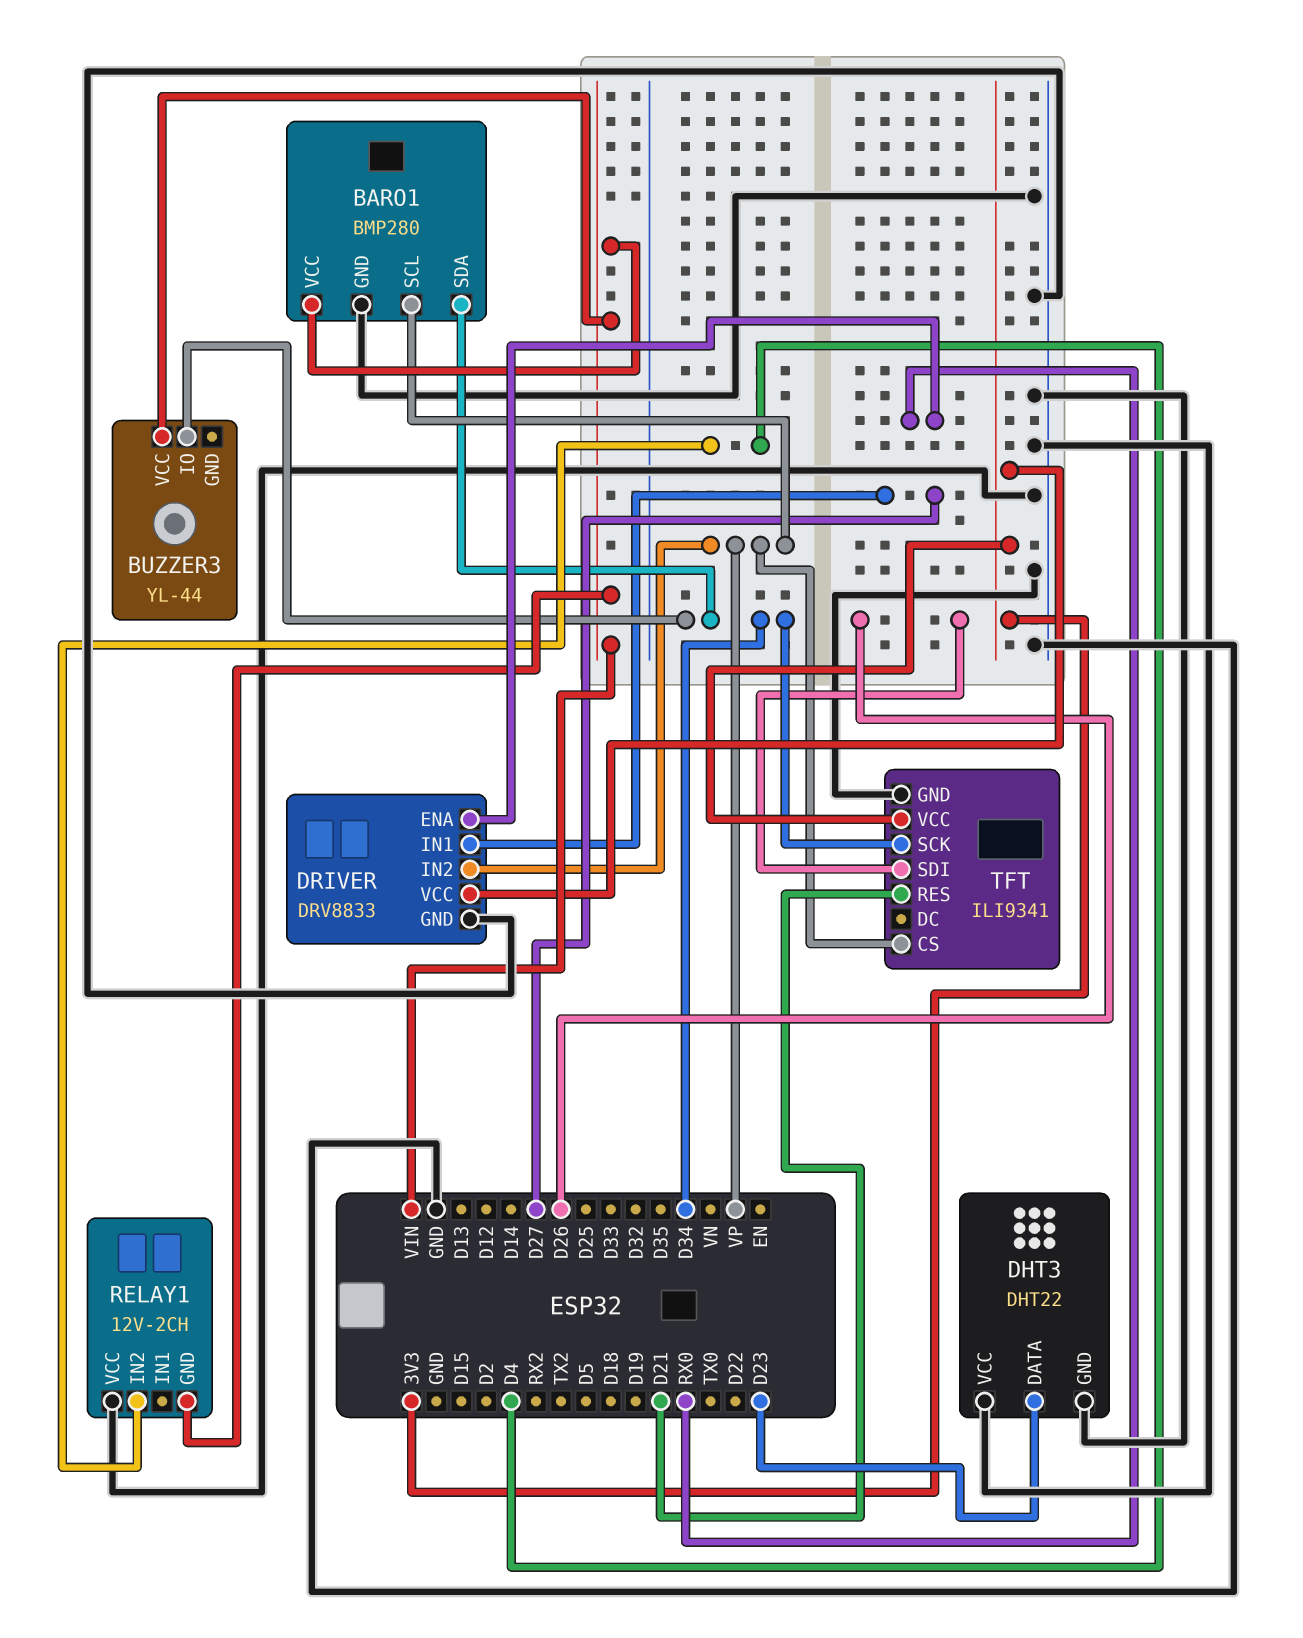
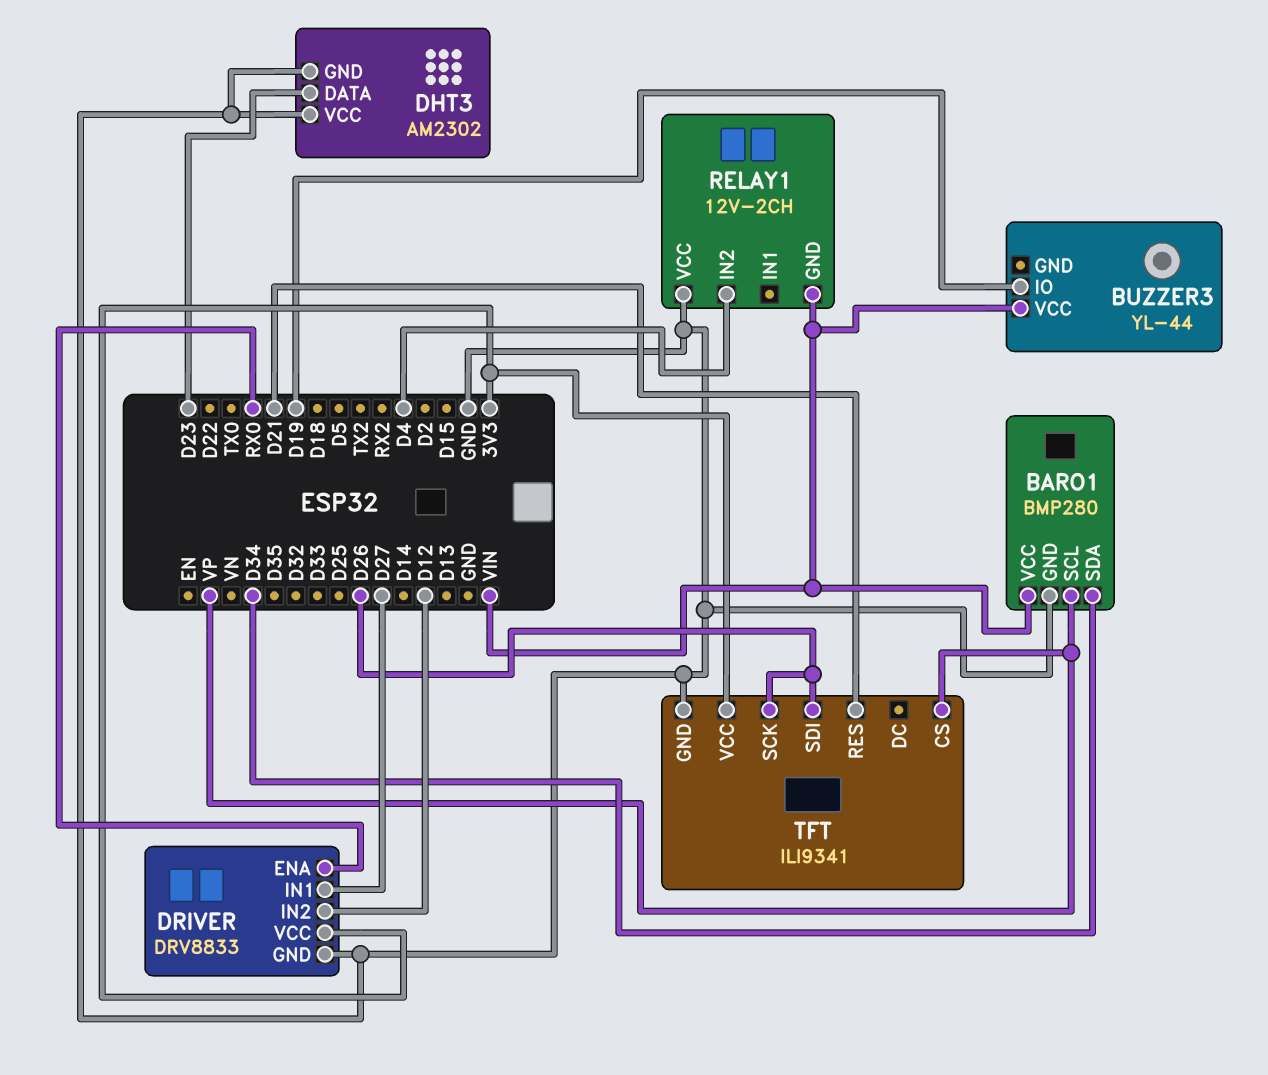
BUZZER3 pin IO: D34 -> D19
DHT3: DHT22 -> AM2302
DRIVER pin IN2: VP -> D12
TFT pin SCK: D34 -> D26

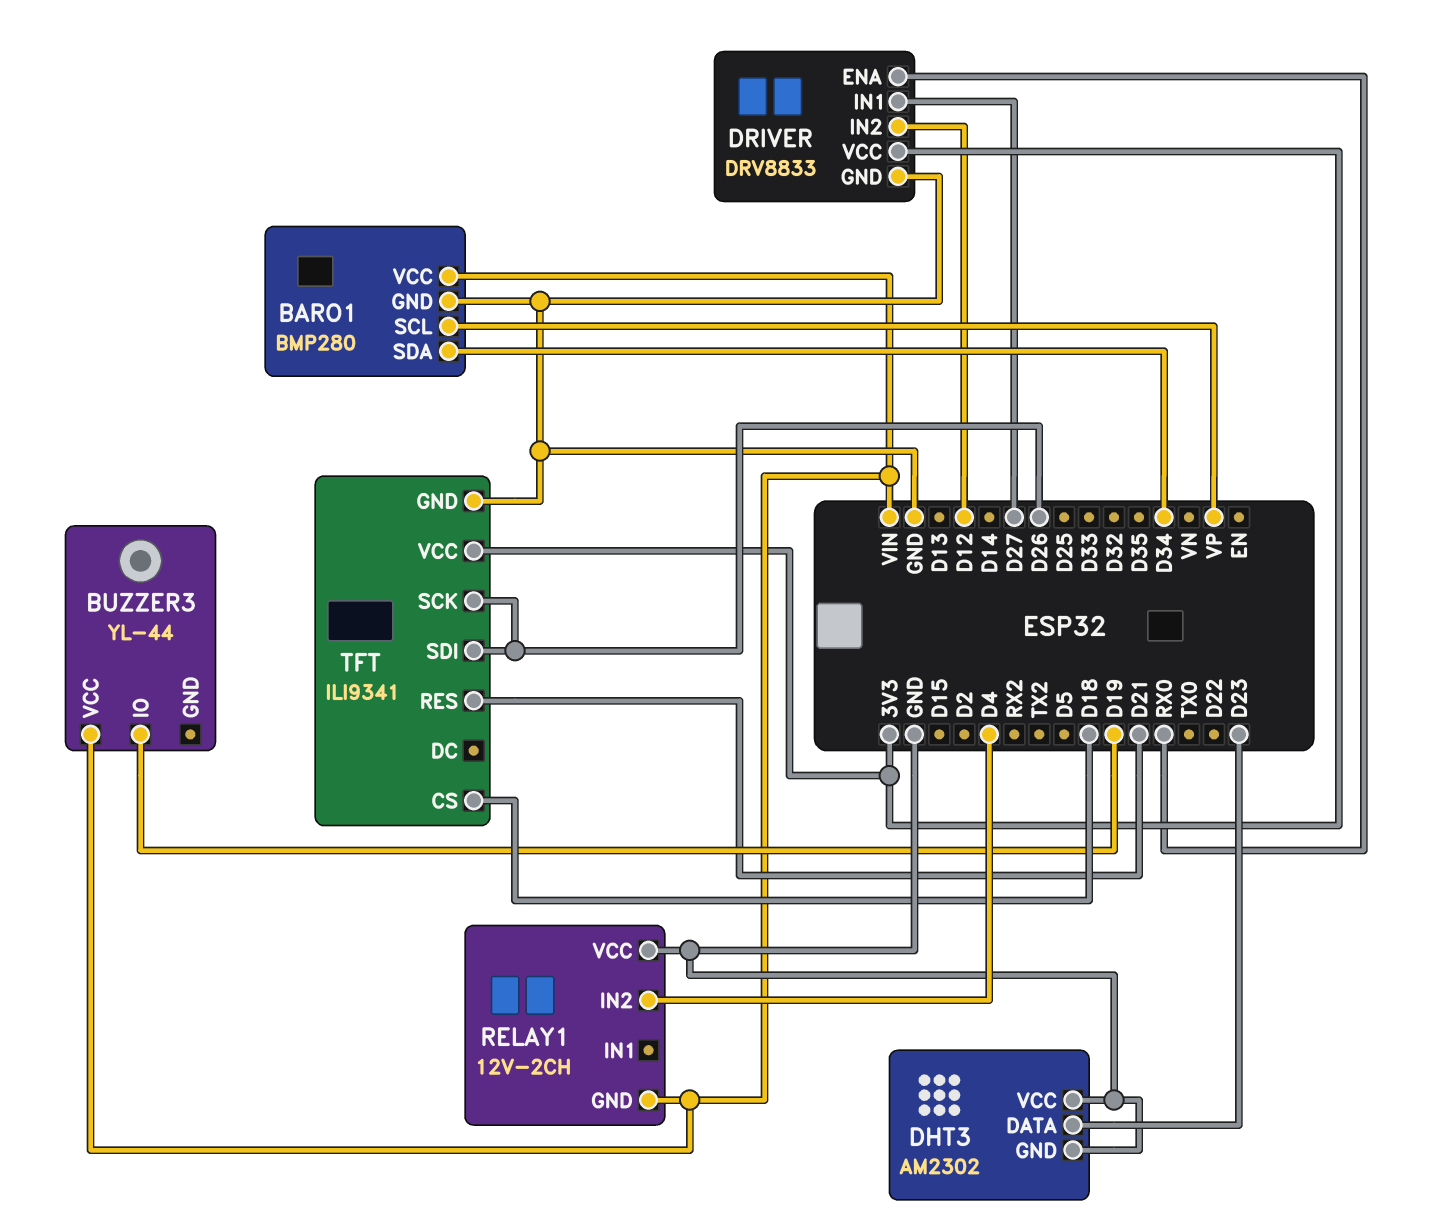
TFT pin CS: VP -> D18

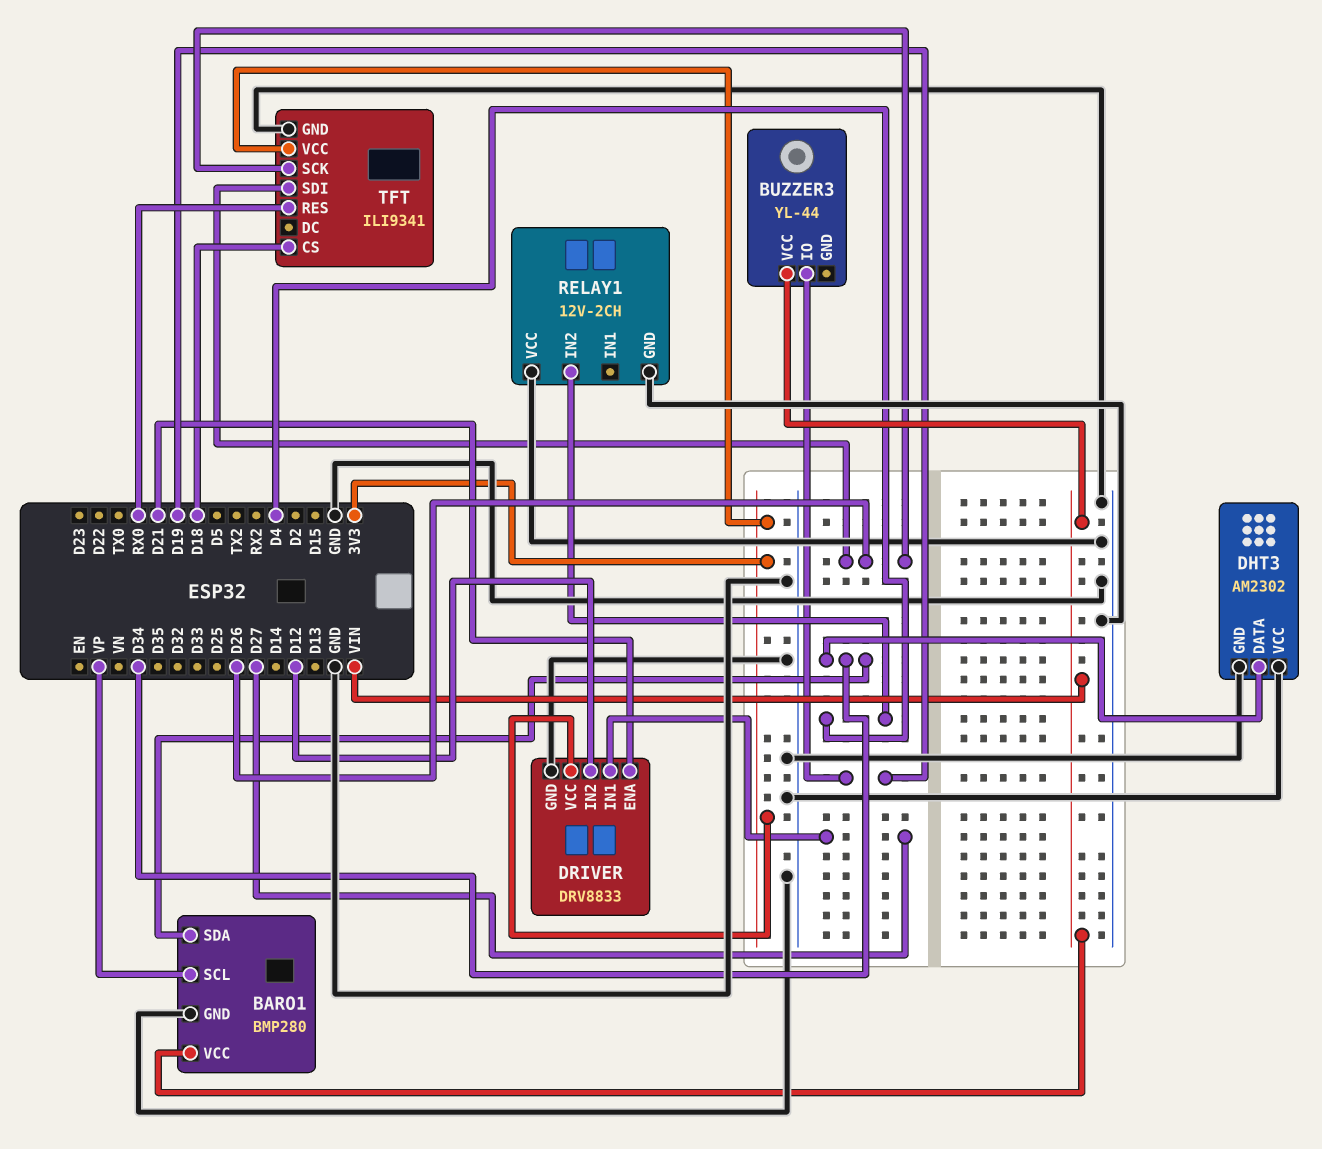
DHT3 pin DATA: D23 -> D34
DRIVER pin ENA: RX0 -> D21
RELAY1 pin GND: VIN -> GND
TFT pin RES: D21 -> RX0

